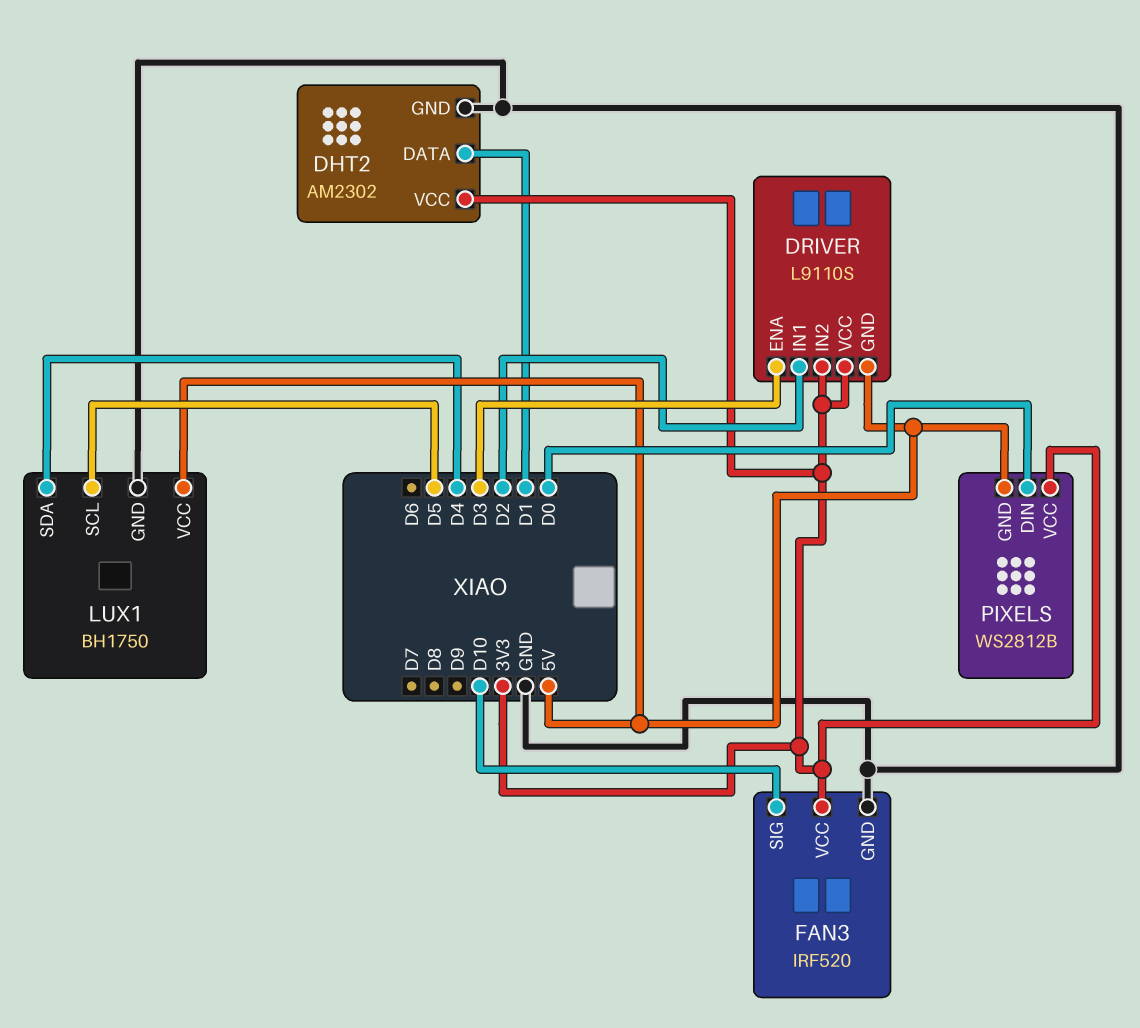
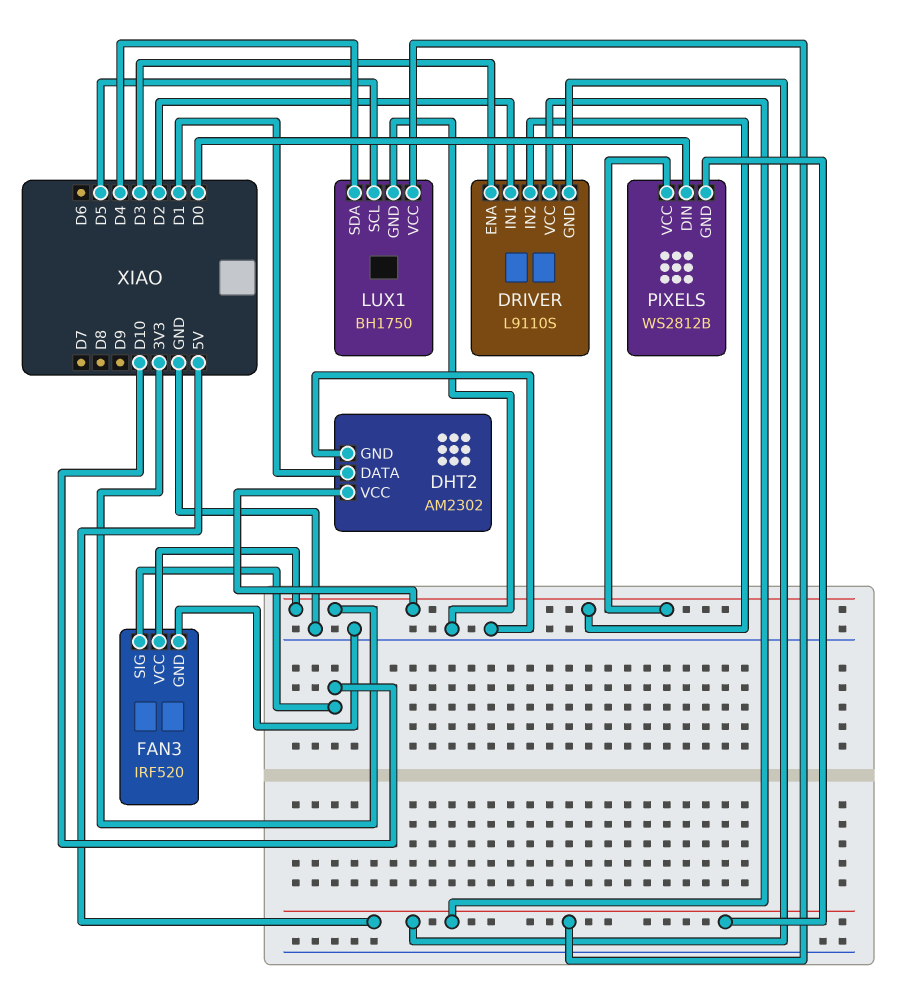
DRIVER pin VCC: 3V3 -> 5V

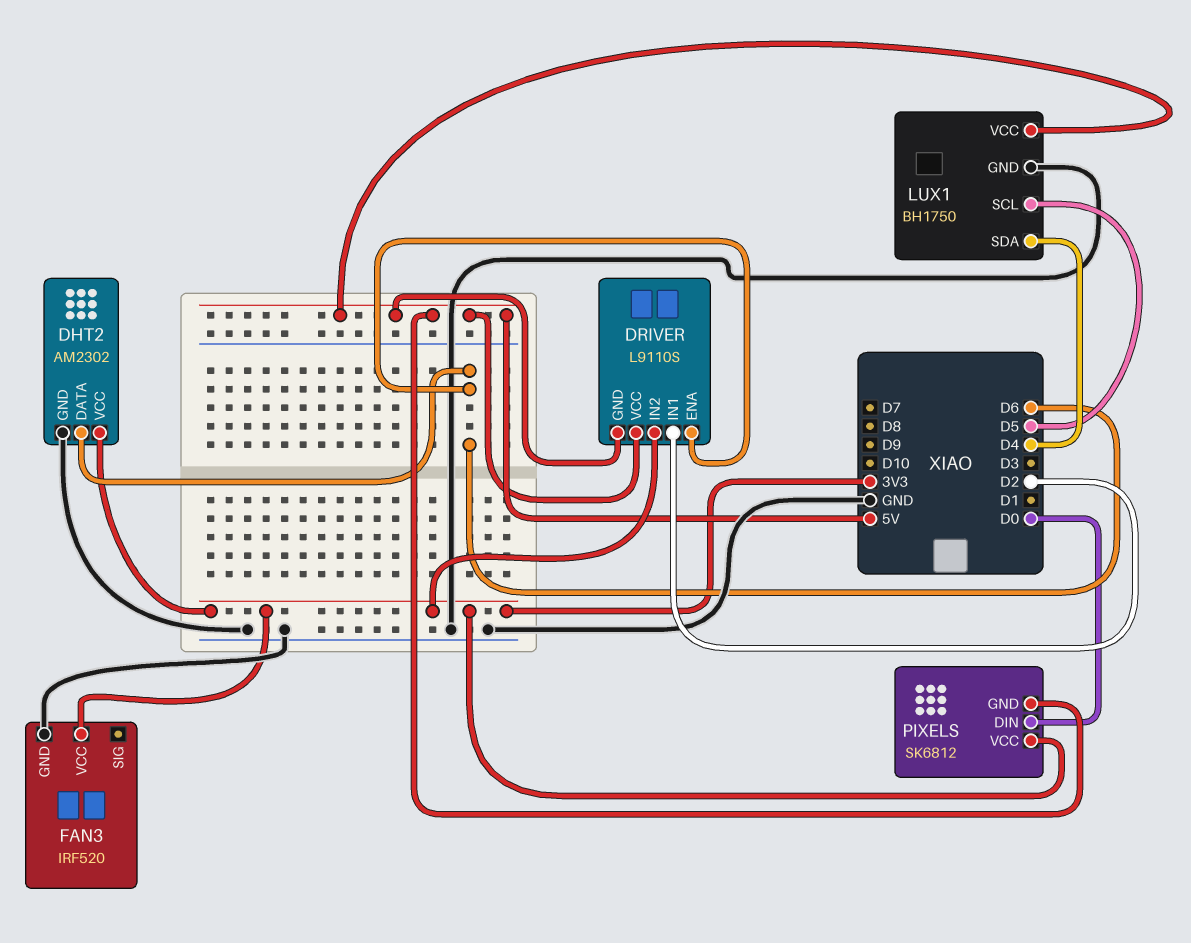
DHT2 pin DATA: D1 -> D6
DRIVER pin ENA: D3 -> D6
FAN3 pin SIG: D10 -> none
PIXELS: WS2812B -> SK6812

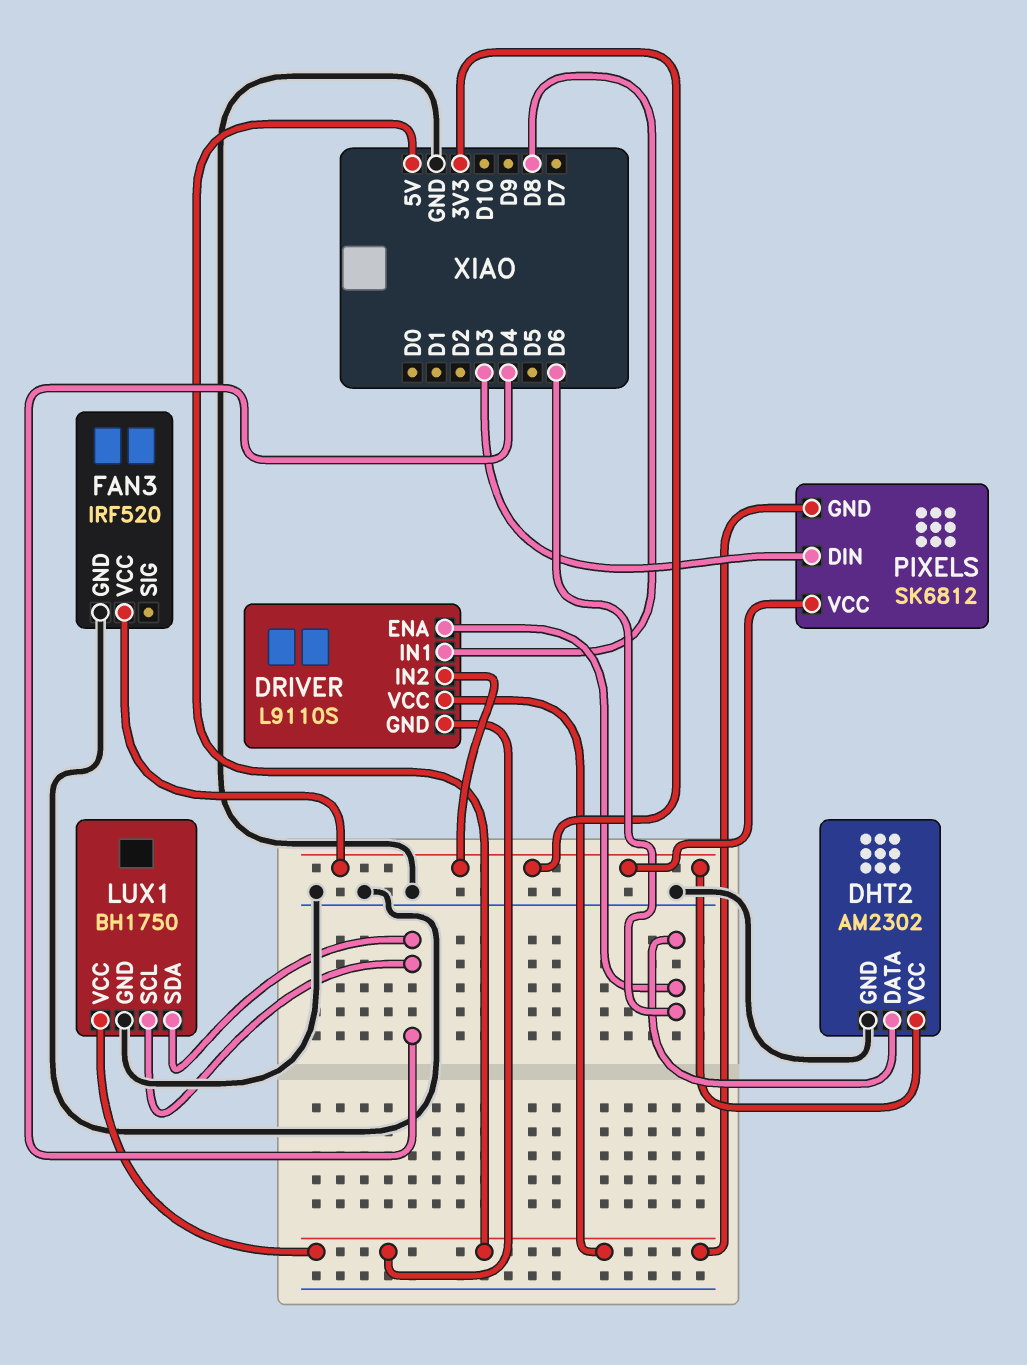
DRIVER pin IN1: D2 -> D8
LUX1 pin SCL: D5 -> D4
PIXELS pin DIN: D0 -> D3

